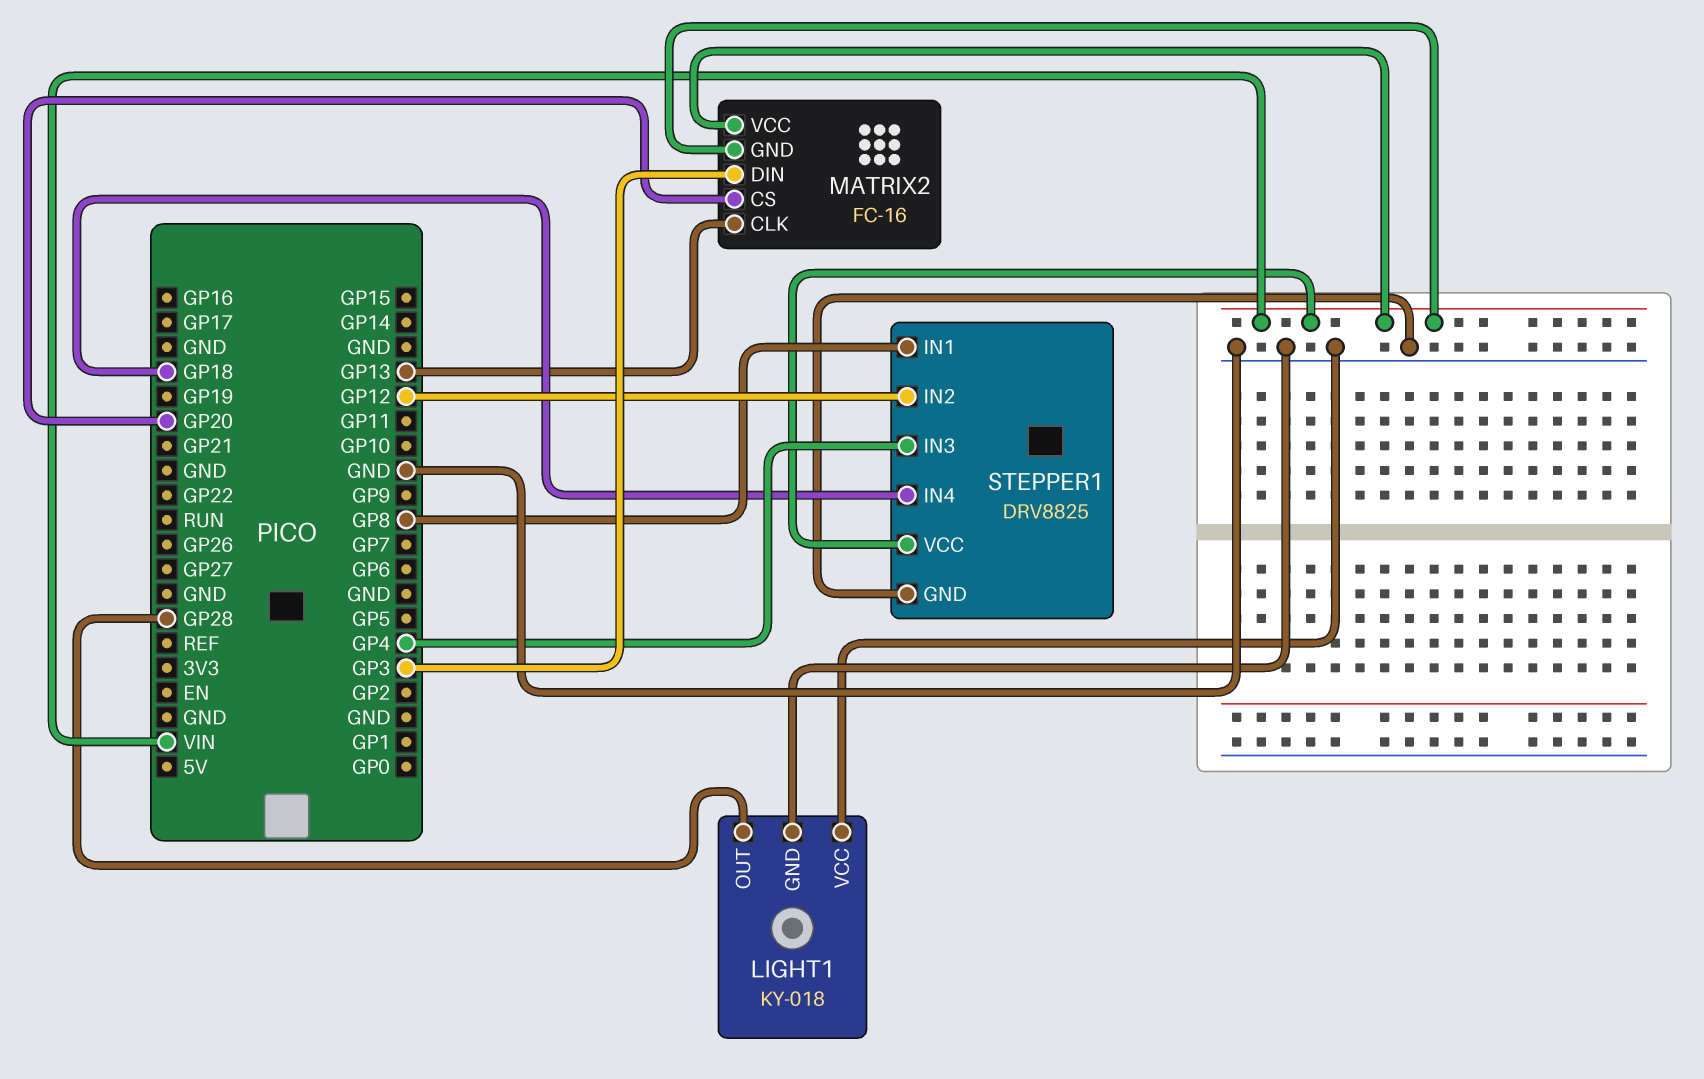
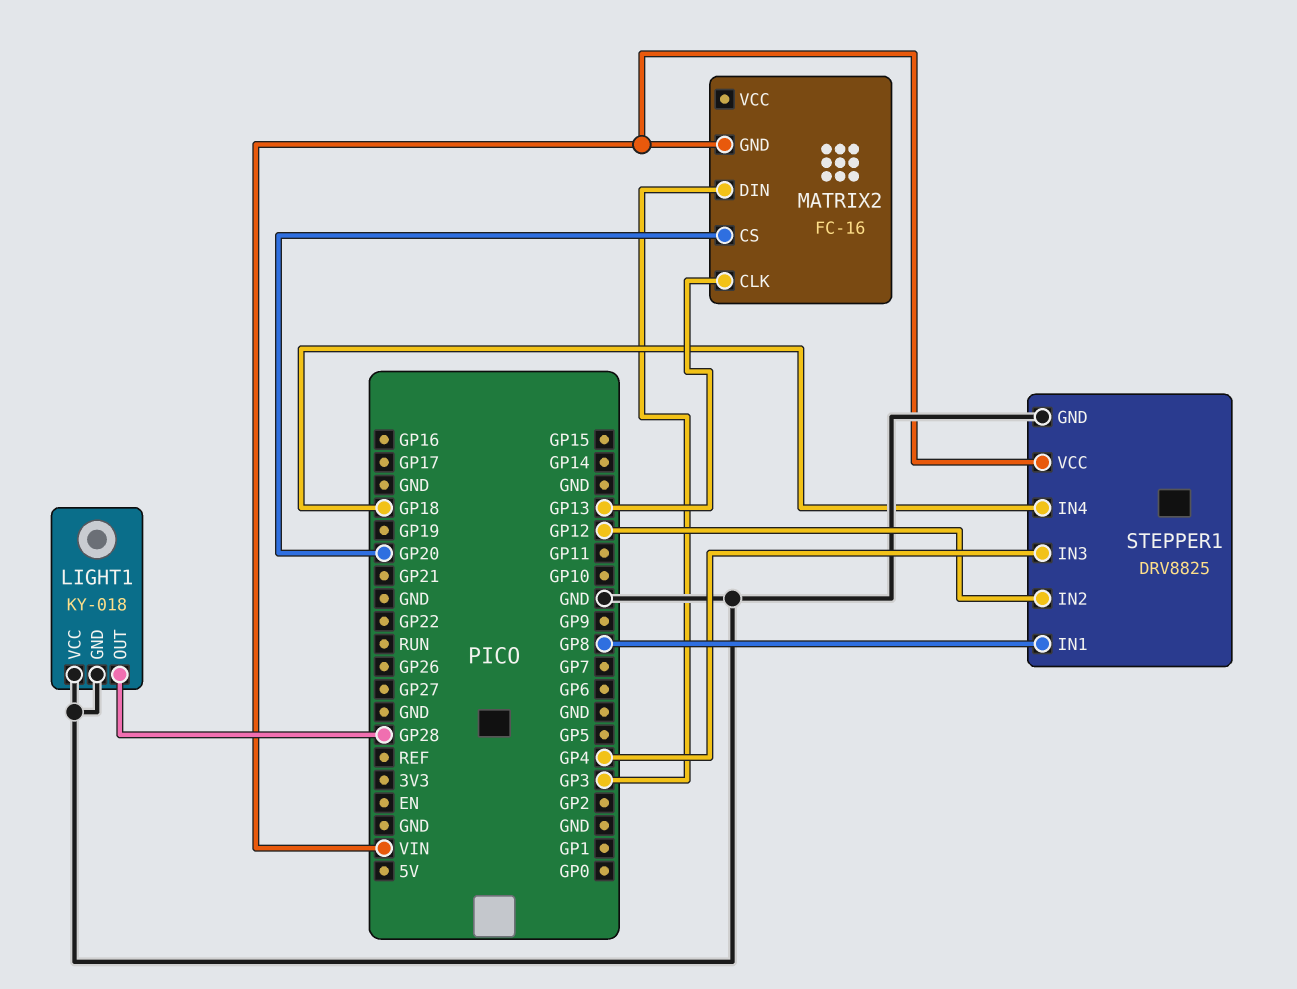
MATRIX2 pin VCC: VIN -> none

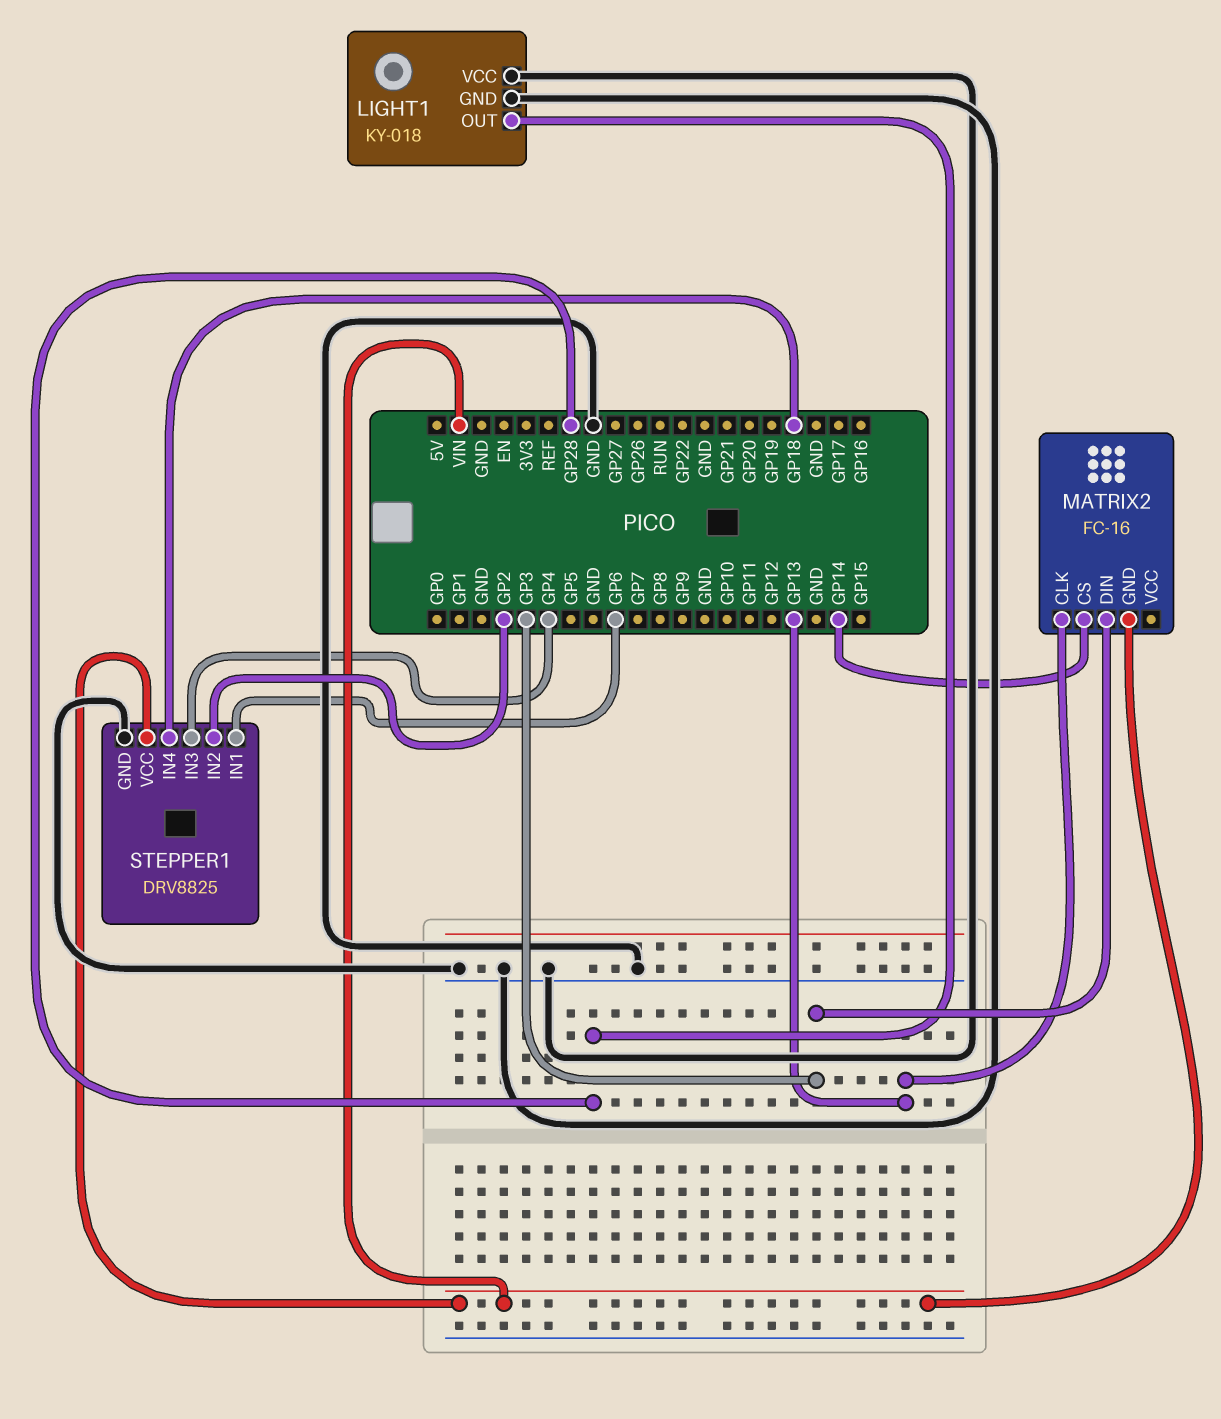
MATRIX2 pin CS: GP20 -> GP14
STEPPER1 pin IN1: GP8 -> GP6
STEPPER1 pin IN2: GP12 -> GP2

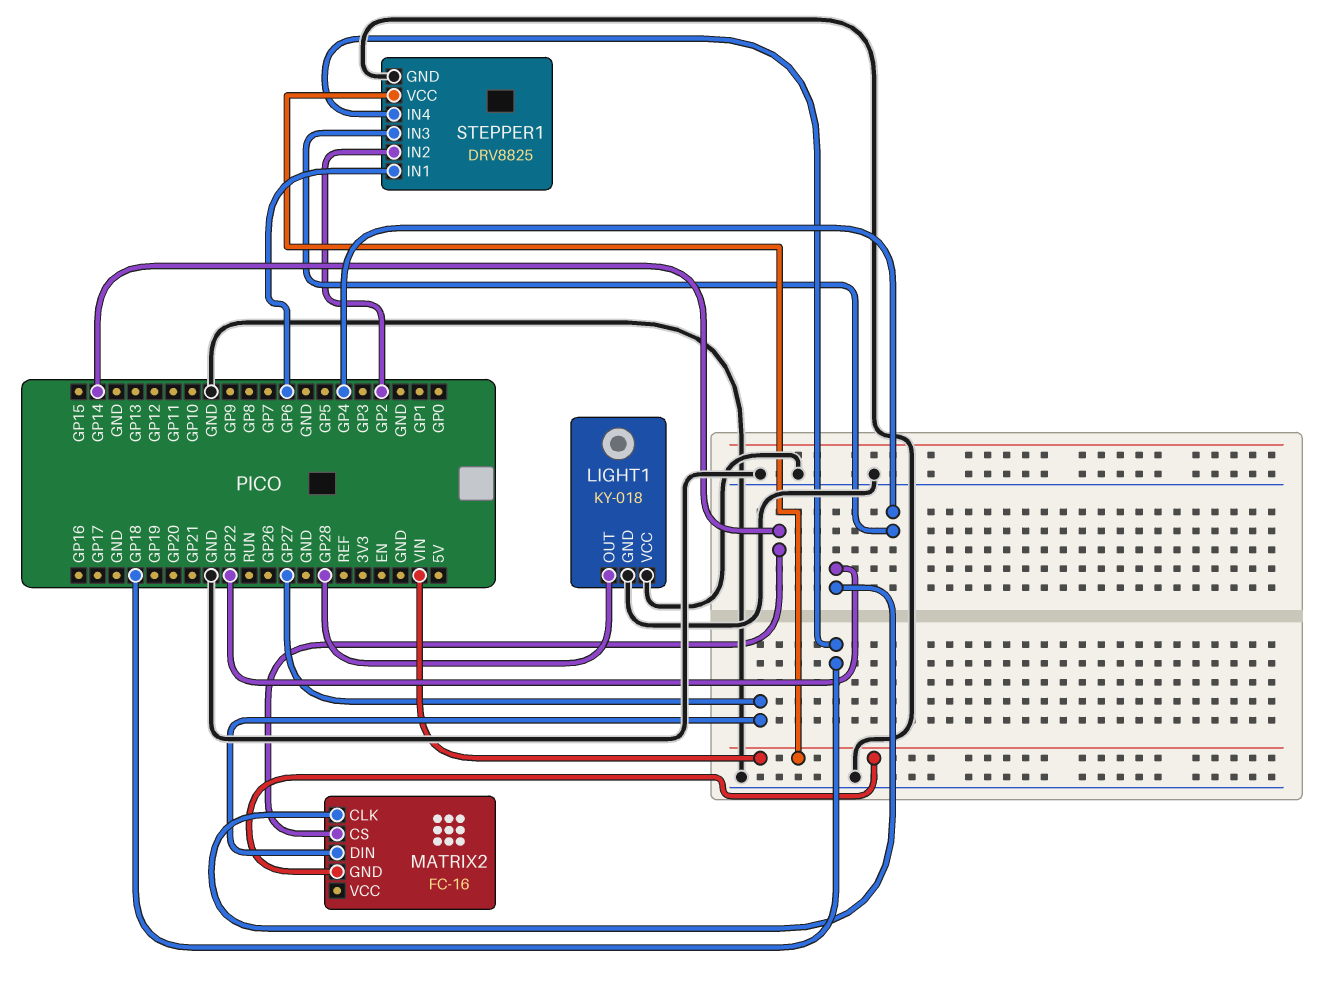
MATRIX2 pin CLK: GP13 -> GP22
MATRIX2 pin DIN: GP3 -> GP27

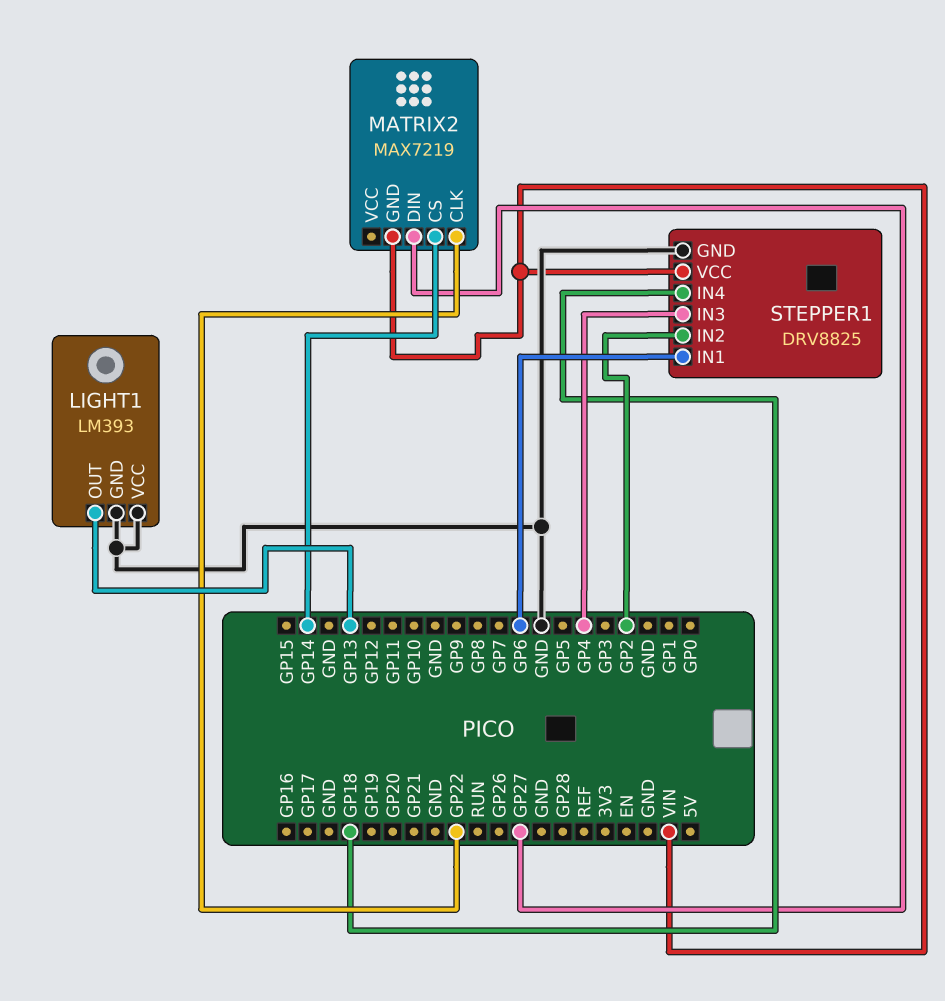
LIGHT1: KY-018 -> LM393
LIGHT1 pin OUT: GP28 -> GP13
MATRIX2: FC-16 -> MAX7219

